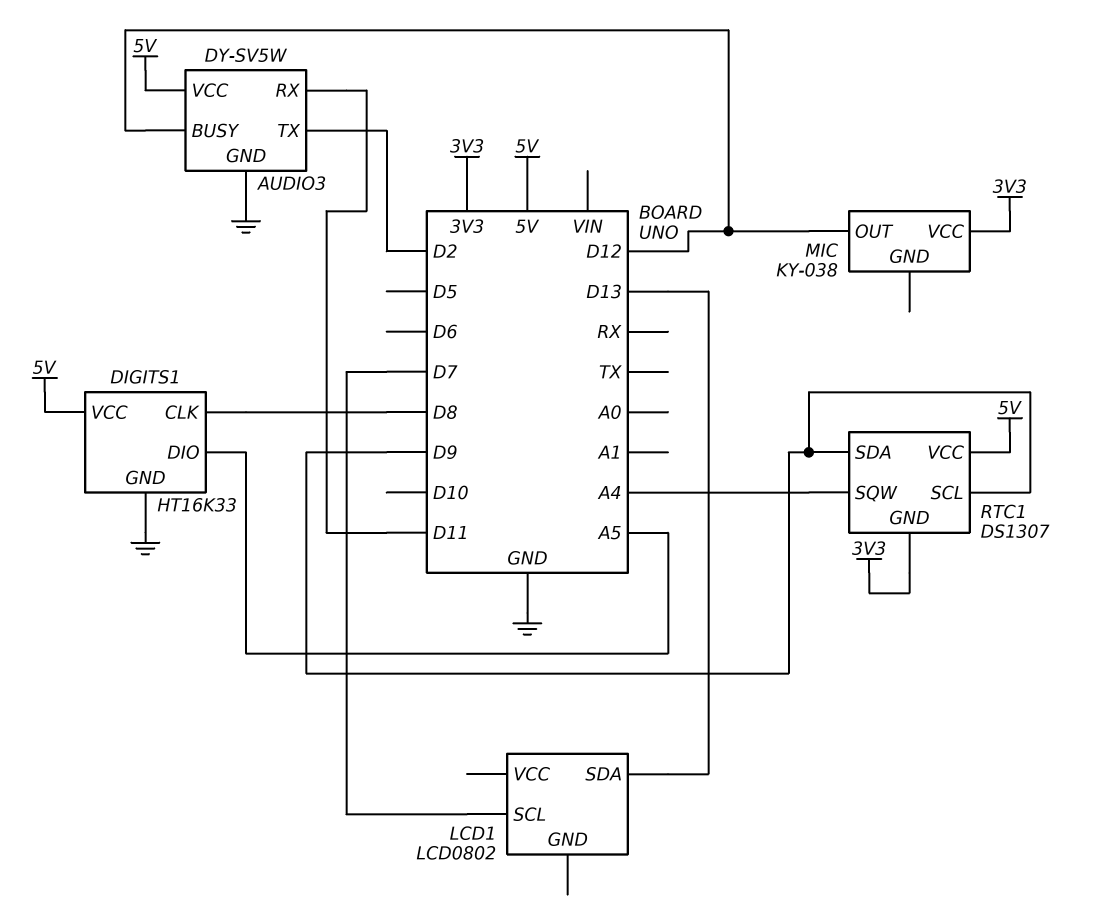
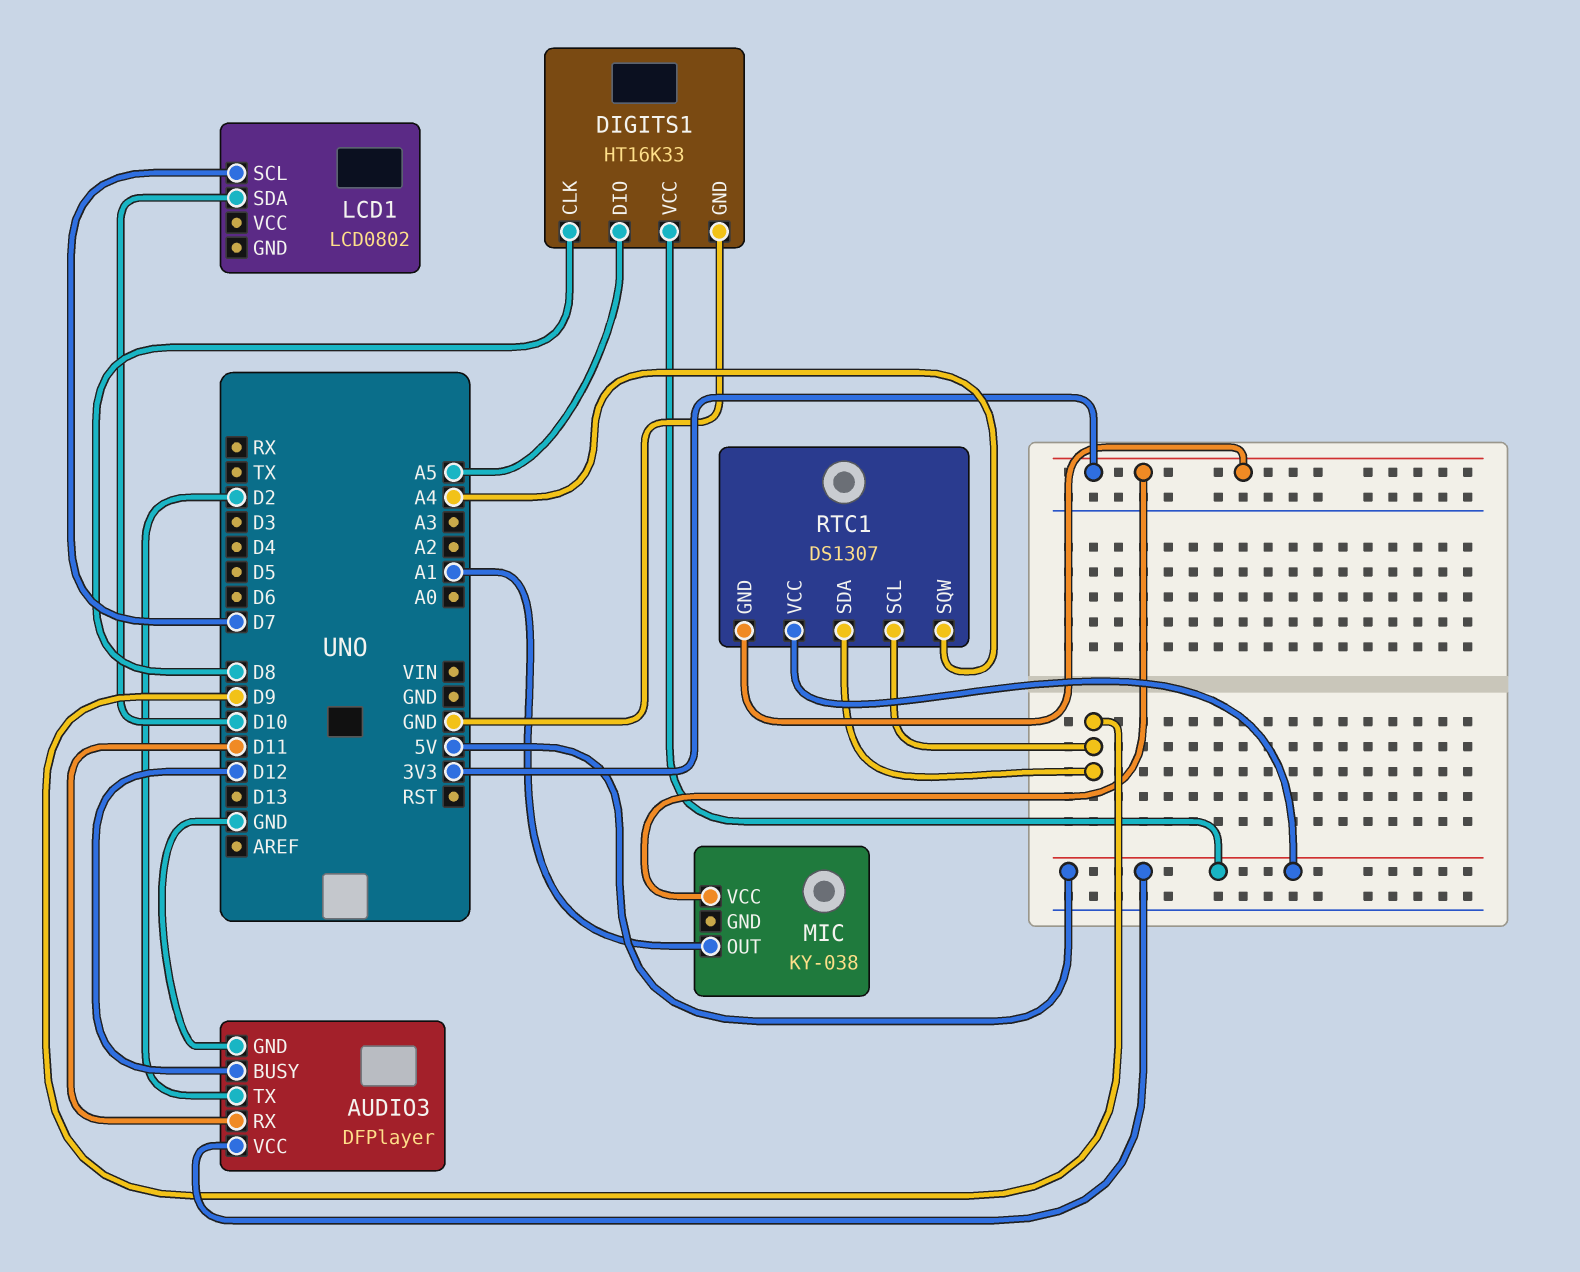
AUDIO3: DY-SV5W -> DFPlayer
LCD1 pin SDA: D13 -> D10
MIC pin OUT: D12 -> A1

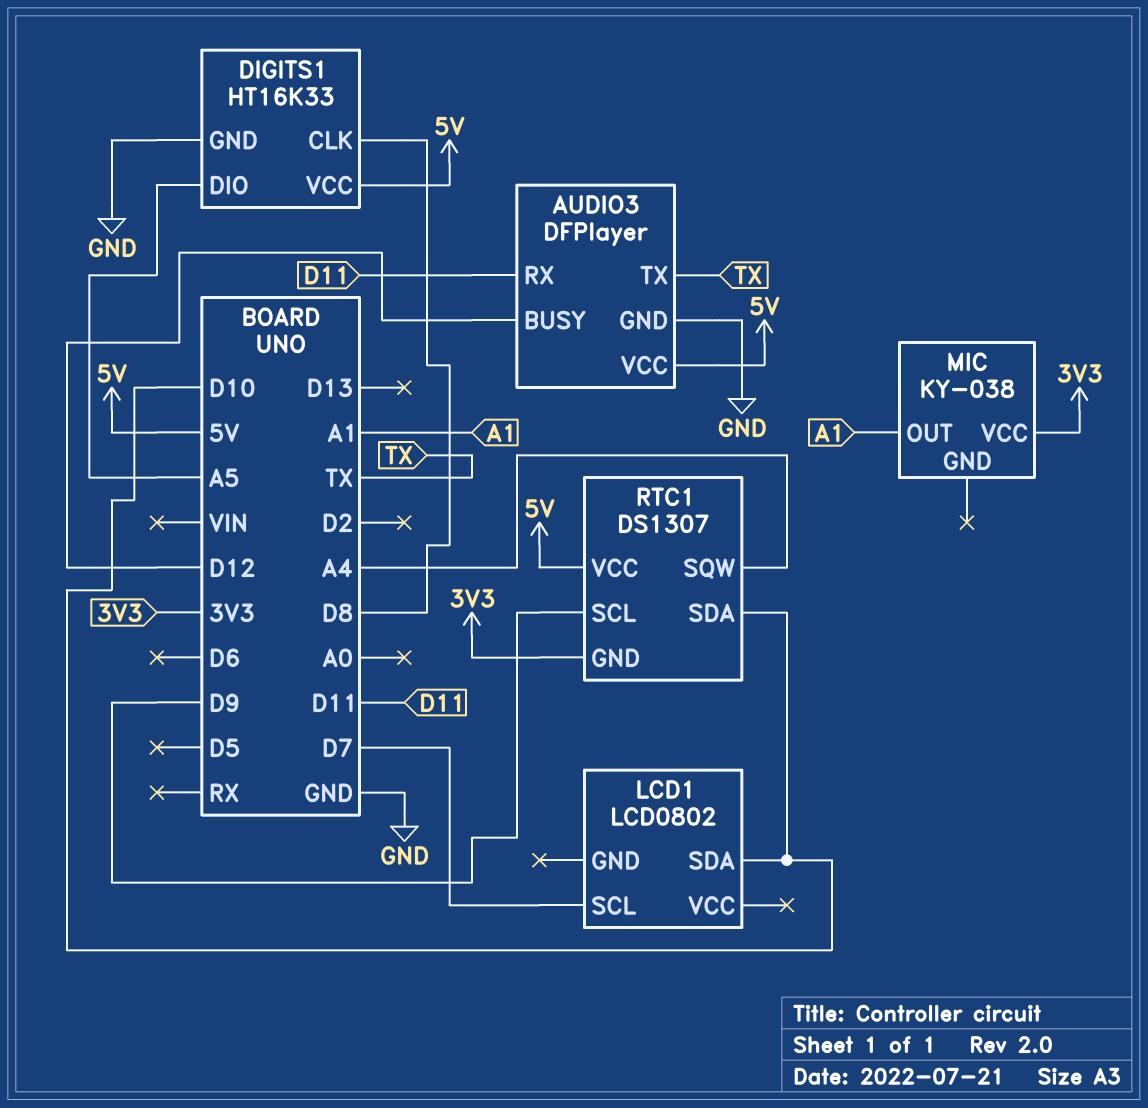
AUDIO3 pin TX: D2 -> TX
RTC1 pin SDA: D9 -> D10

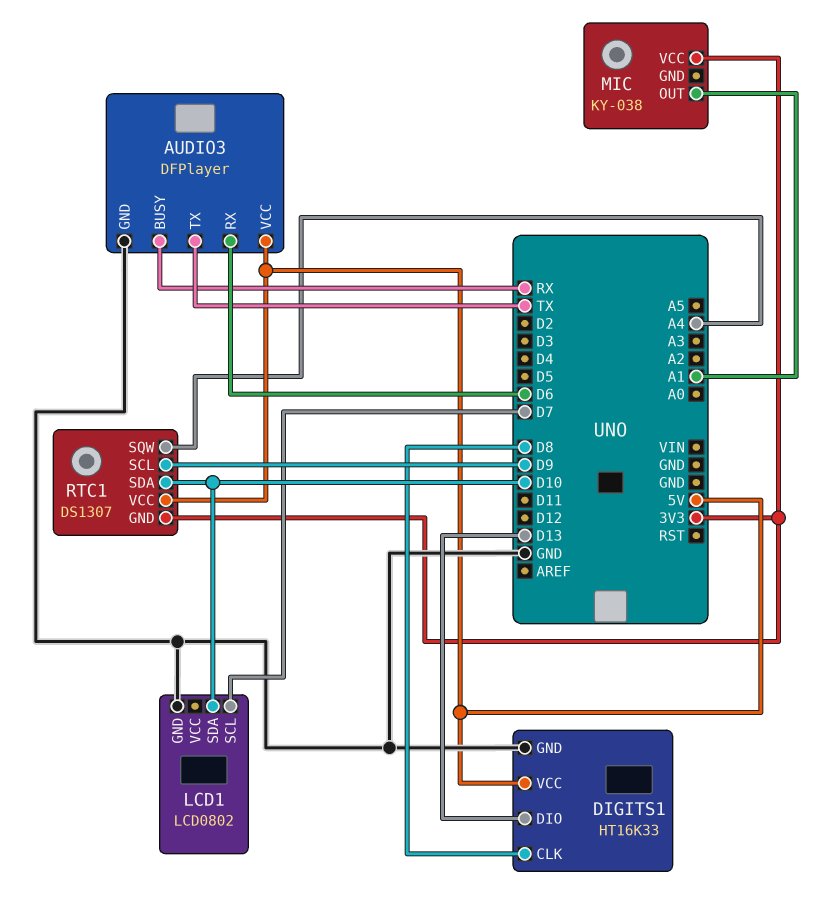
AUDIO3 pin BUSY: D12 -> RX
AUDIO3 pin RX: D11 -> D6
DIGITS1 pin DIO: A5 -> D13
LCD1 pin GND: none -> GND

